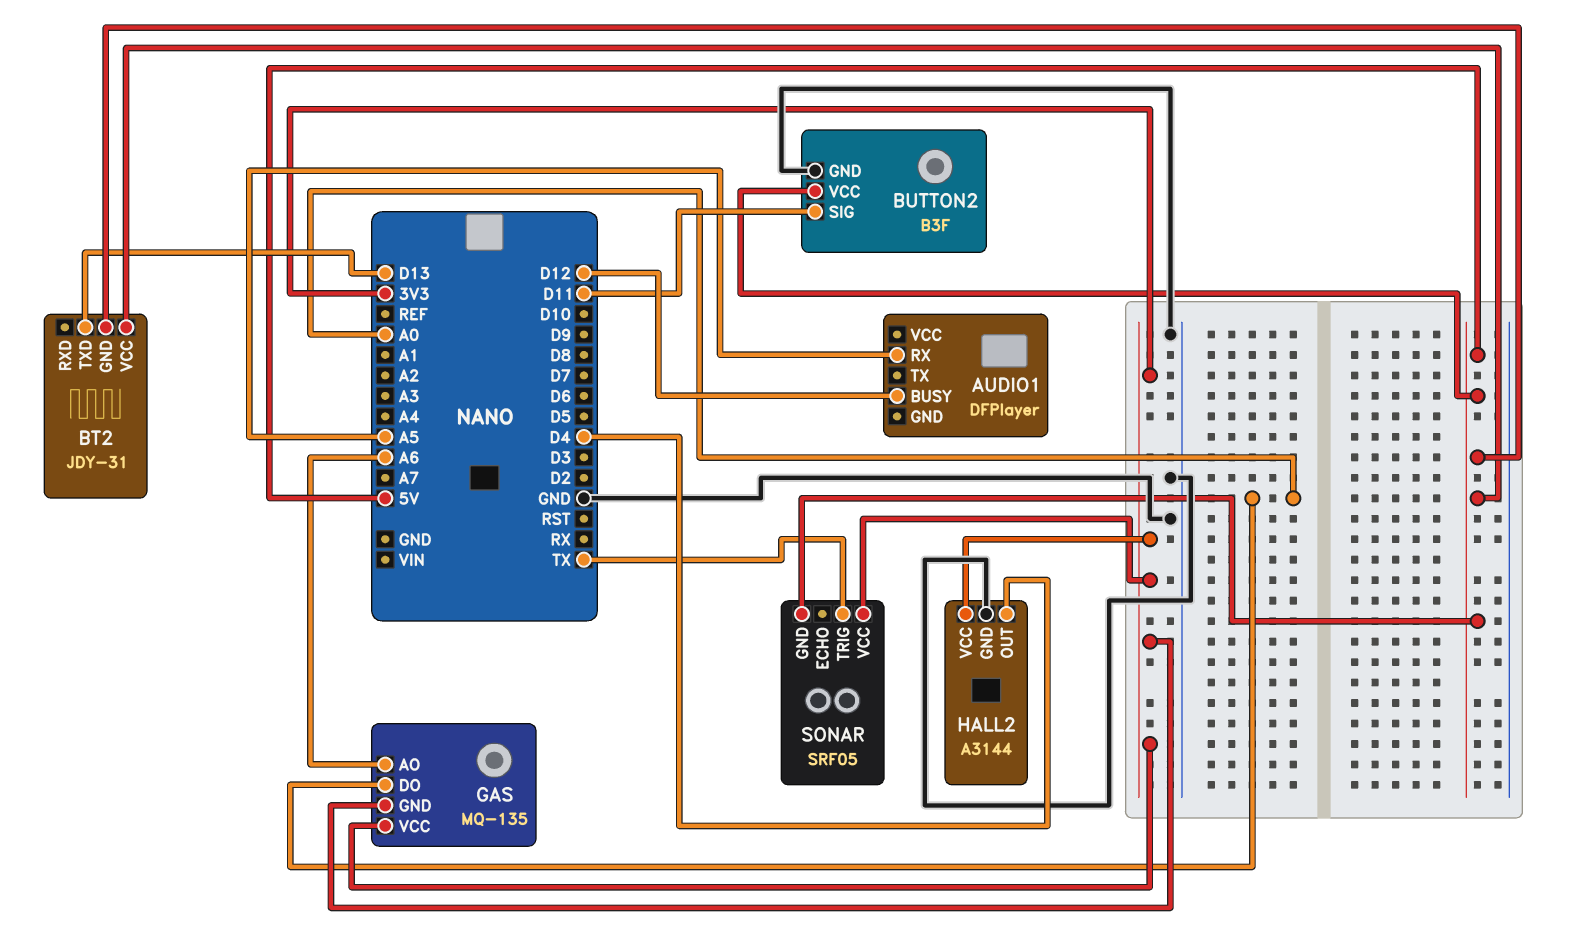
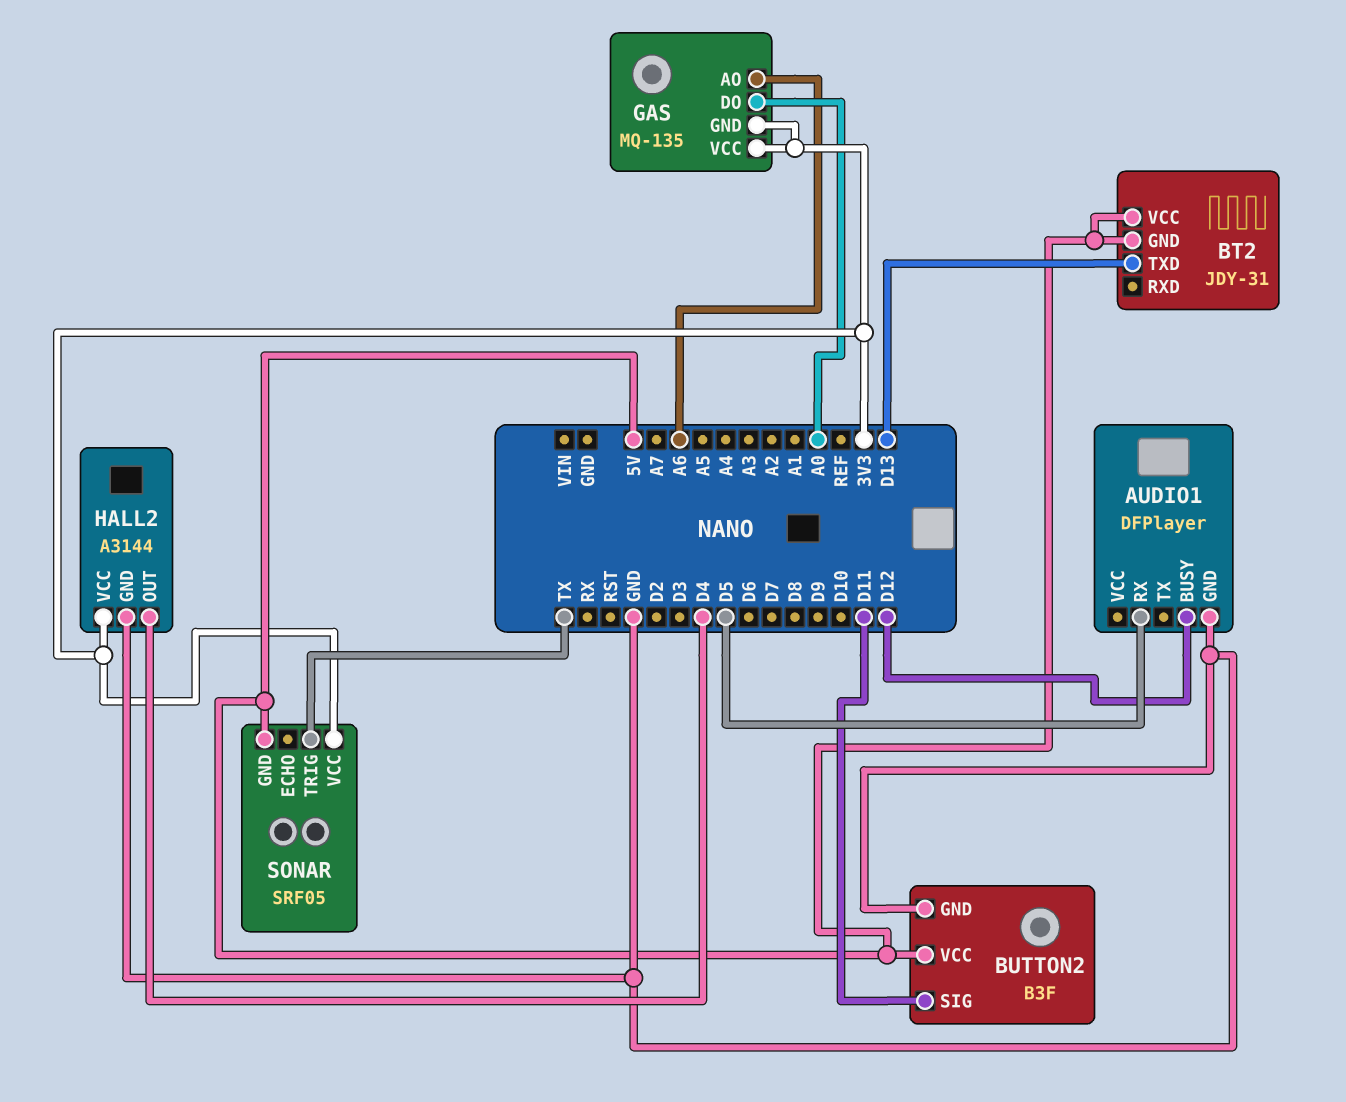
AUDIO1 pin GND: none -> GND
AUDIO1 pin RX: A5 -> D5

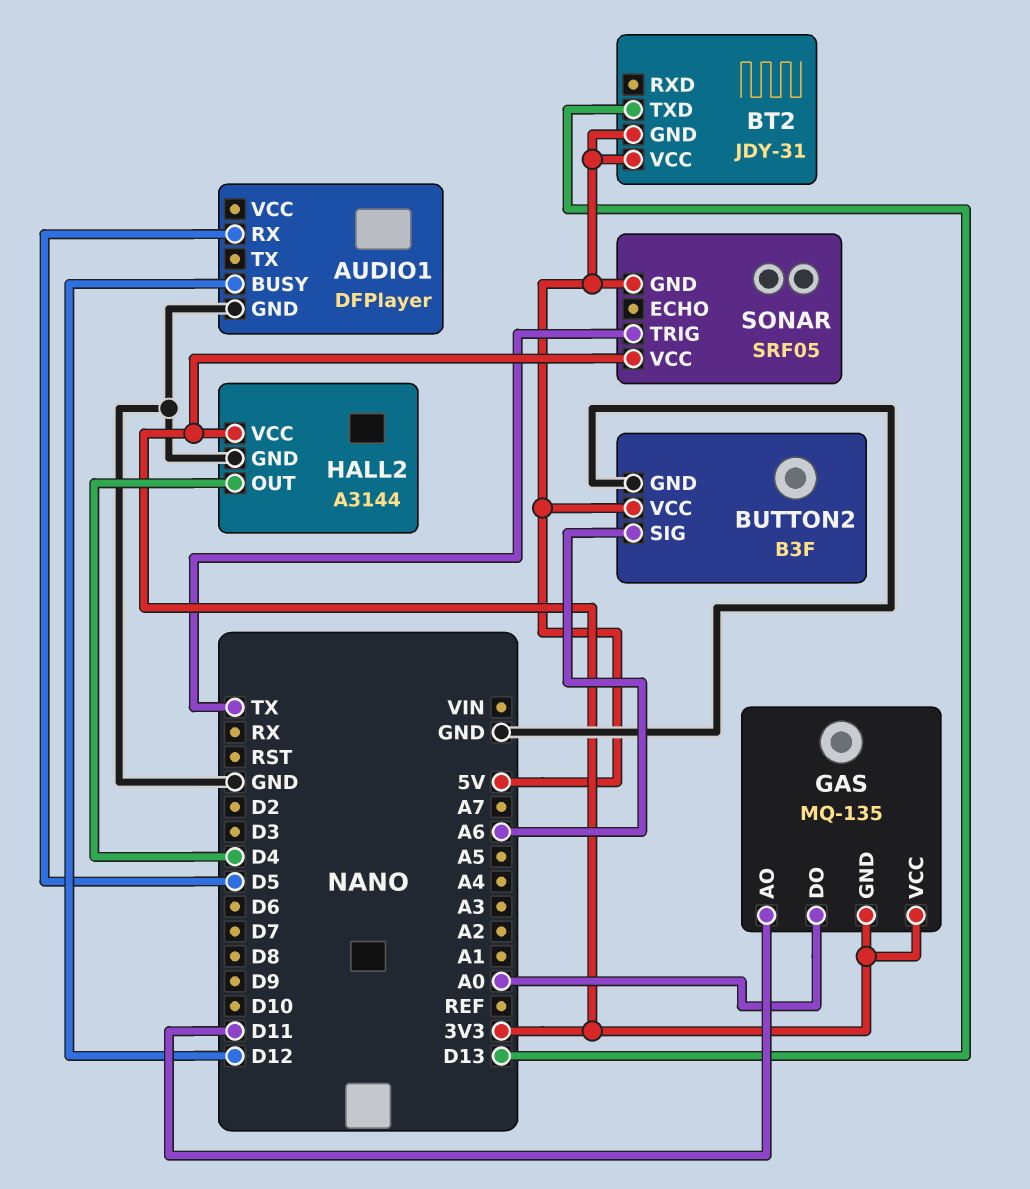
BUTTON2 pin SIG: D11 -> A6
GAS pin AO: A6 -> D11

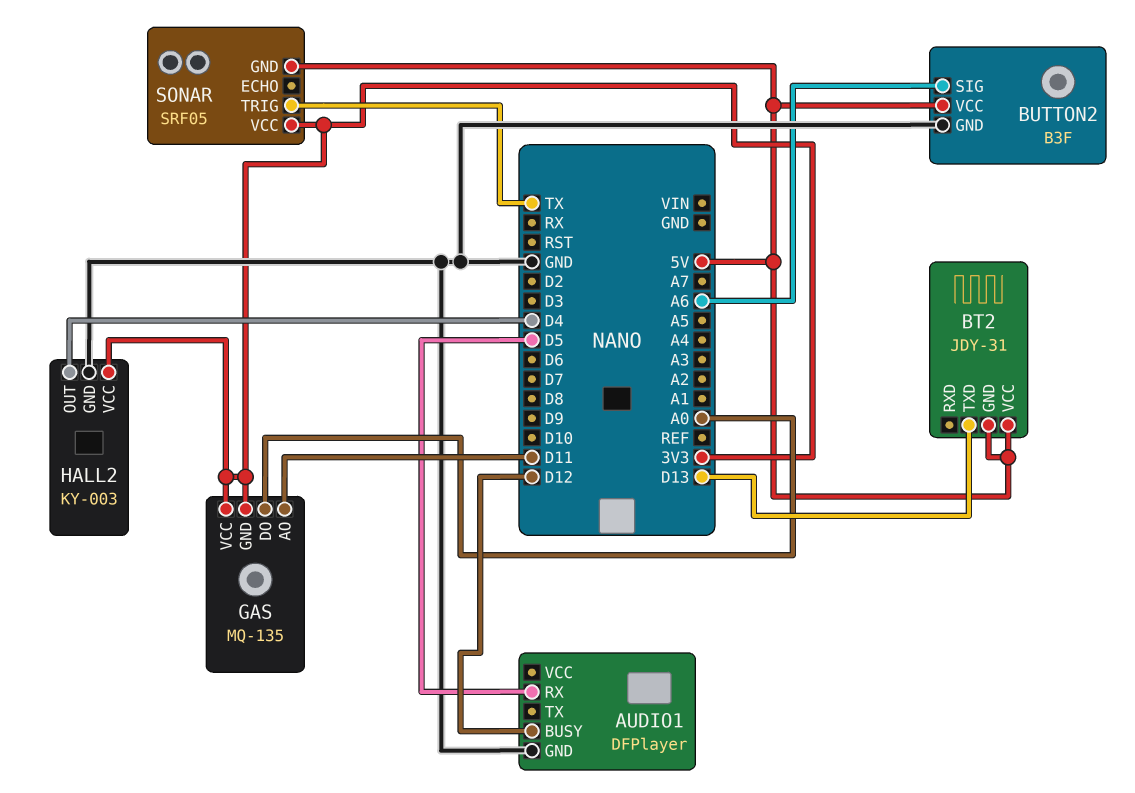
HALL2: A3144 -> KY-003

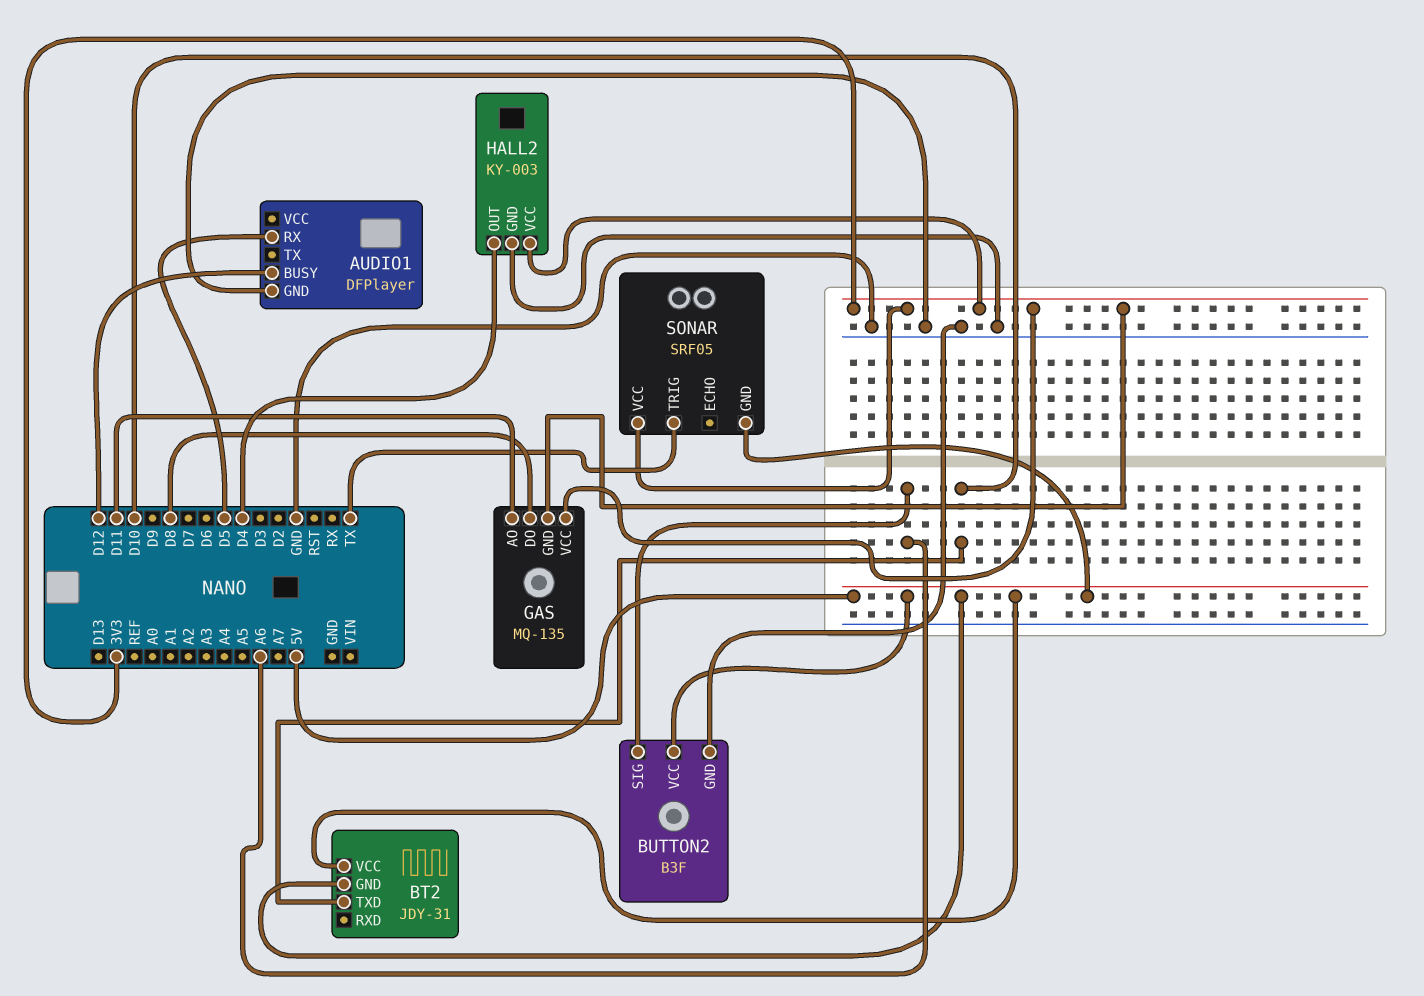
BT2 pin TXD: D13 -> D10
GAS pin DO: A0 -> D8

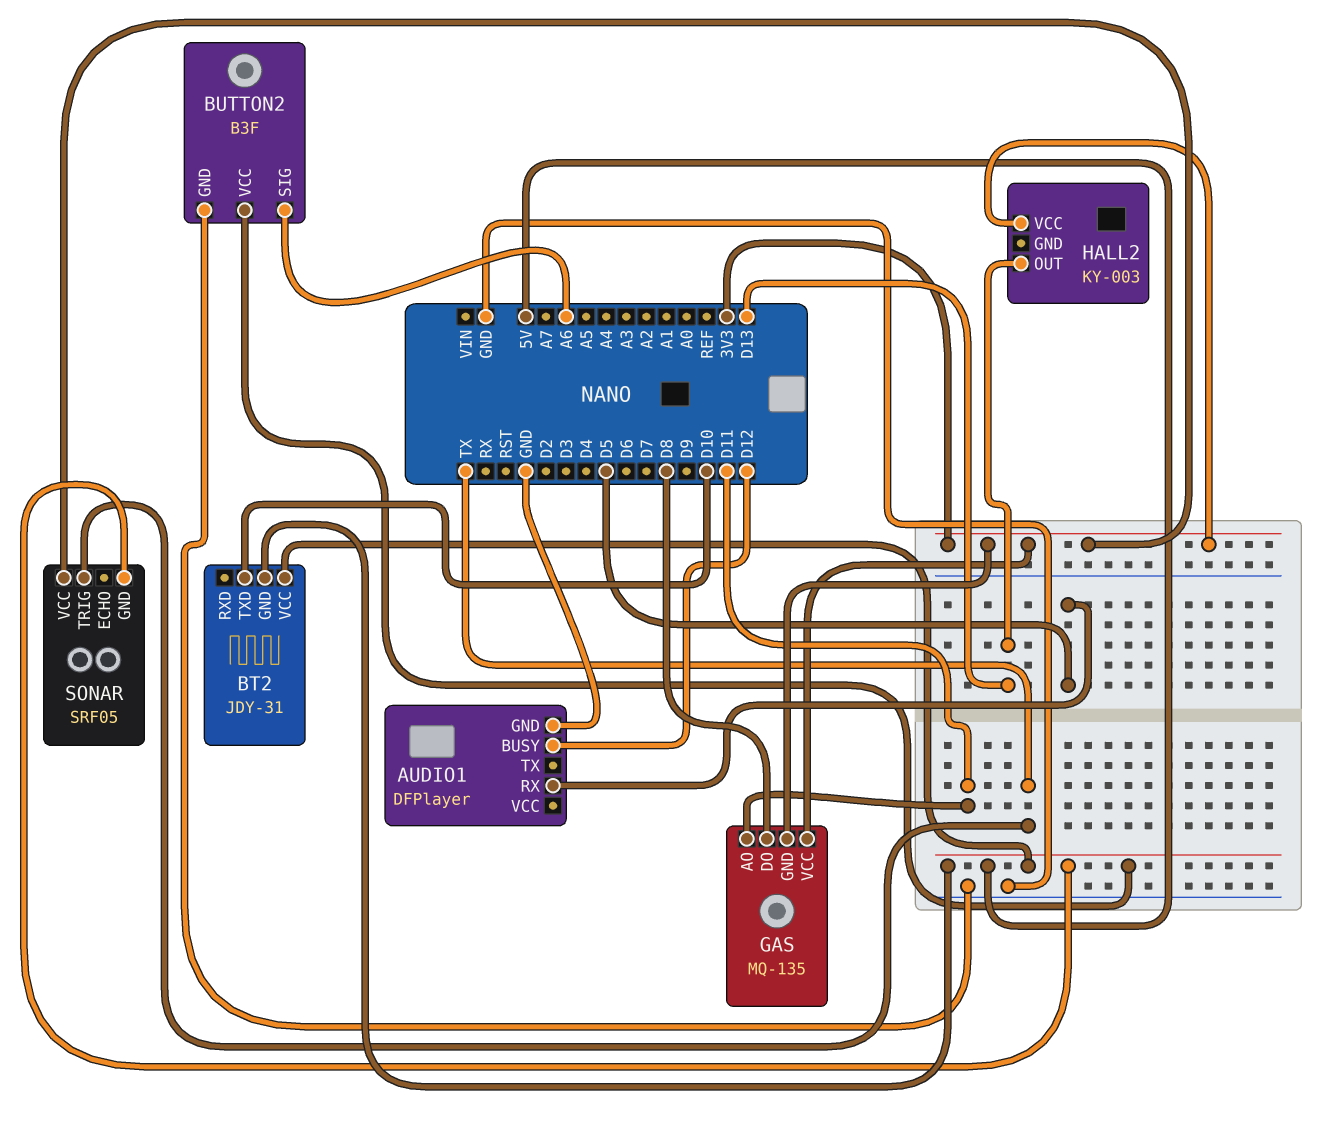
HALL2 pin GND: GND -> none
HALL2 pin OUT: D4 -> D13

